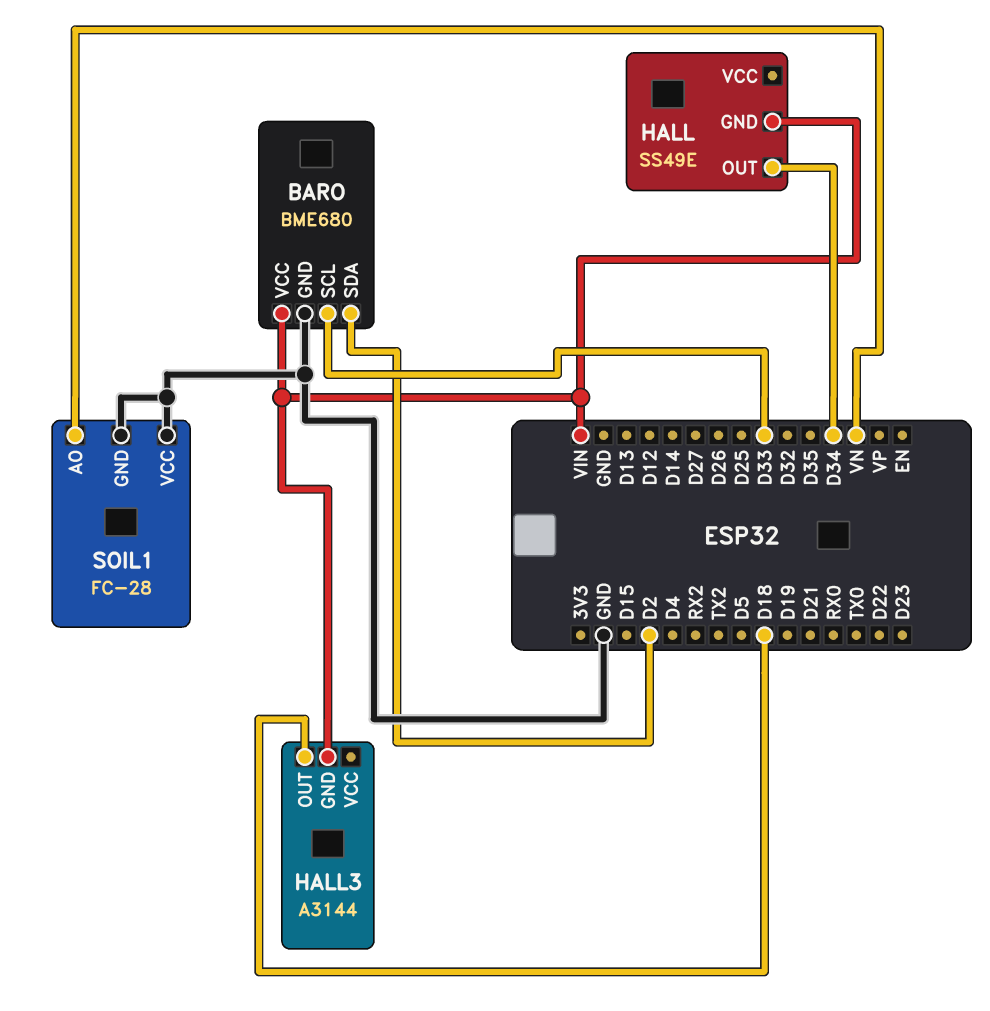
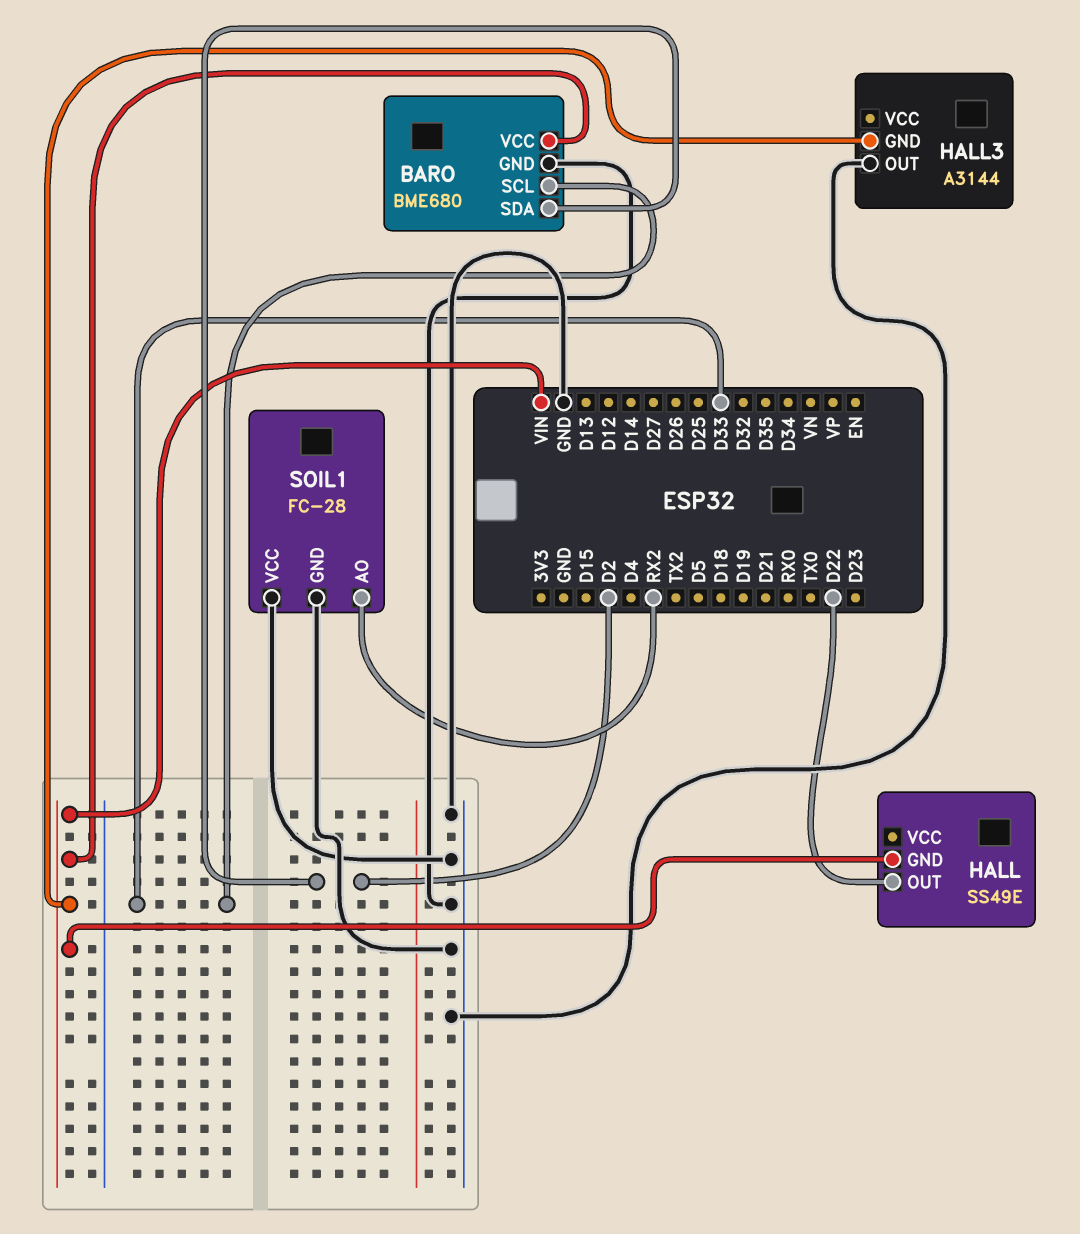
HALL pin OUT: D34 -> D22
HALL3 pin OUT: D18 -> GND
SOIL1 pin AO: VN -> RX2

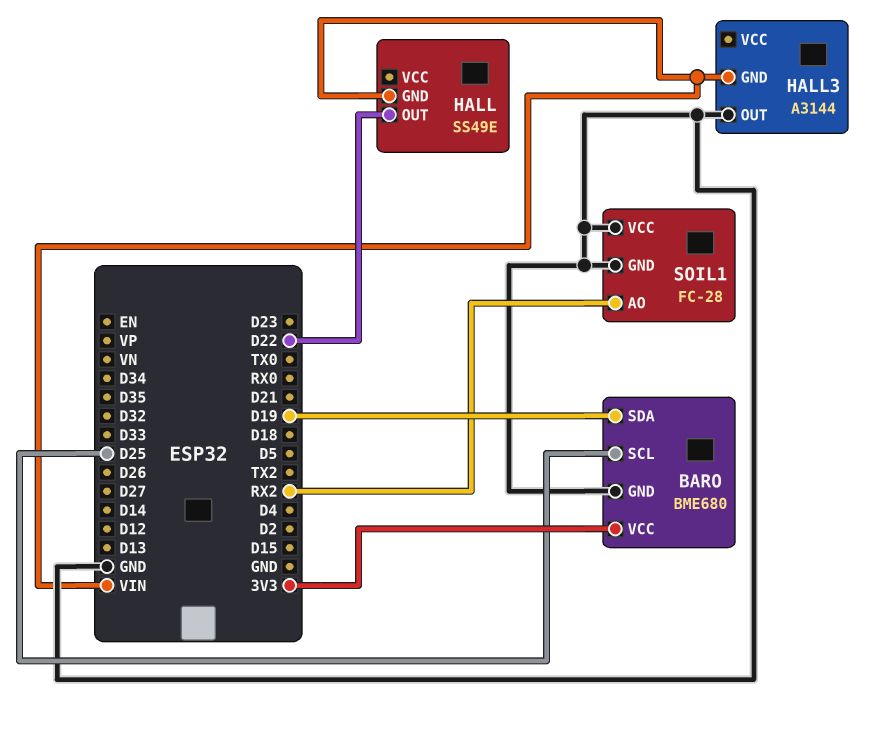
BARO pin SCL: D33 -> D25
BARO pin SDA: D2 -> D19
BARO pin VCC: VIN -> 3V3

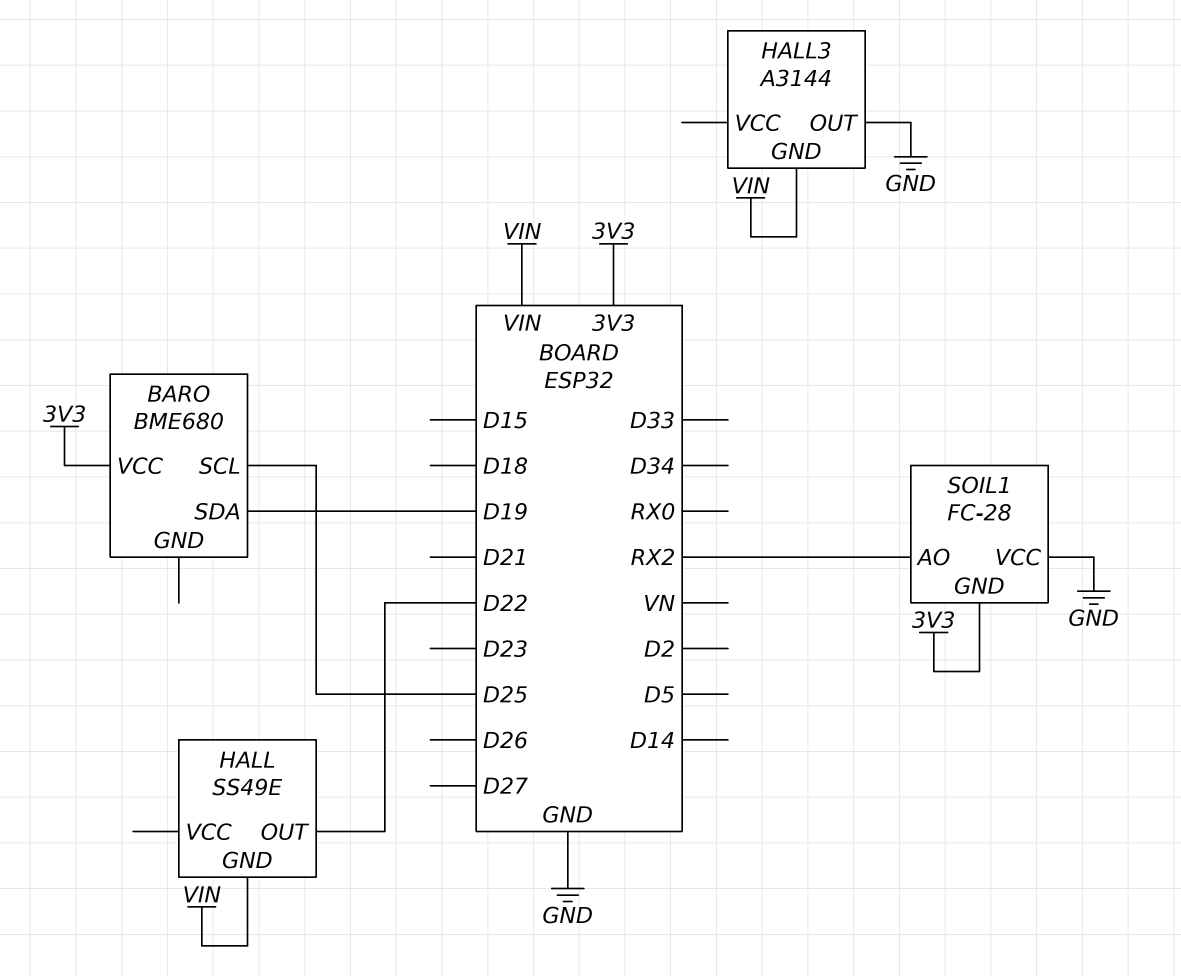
BARO pin GND: GND -> none
SOIL1 pin GND: GND -> 3V3

